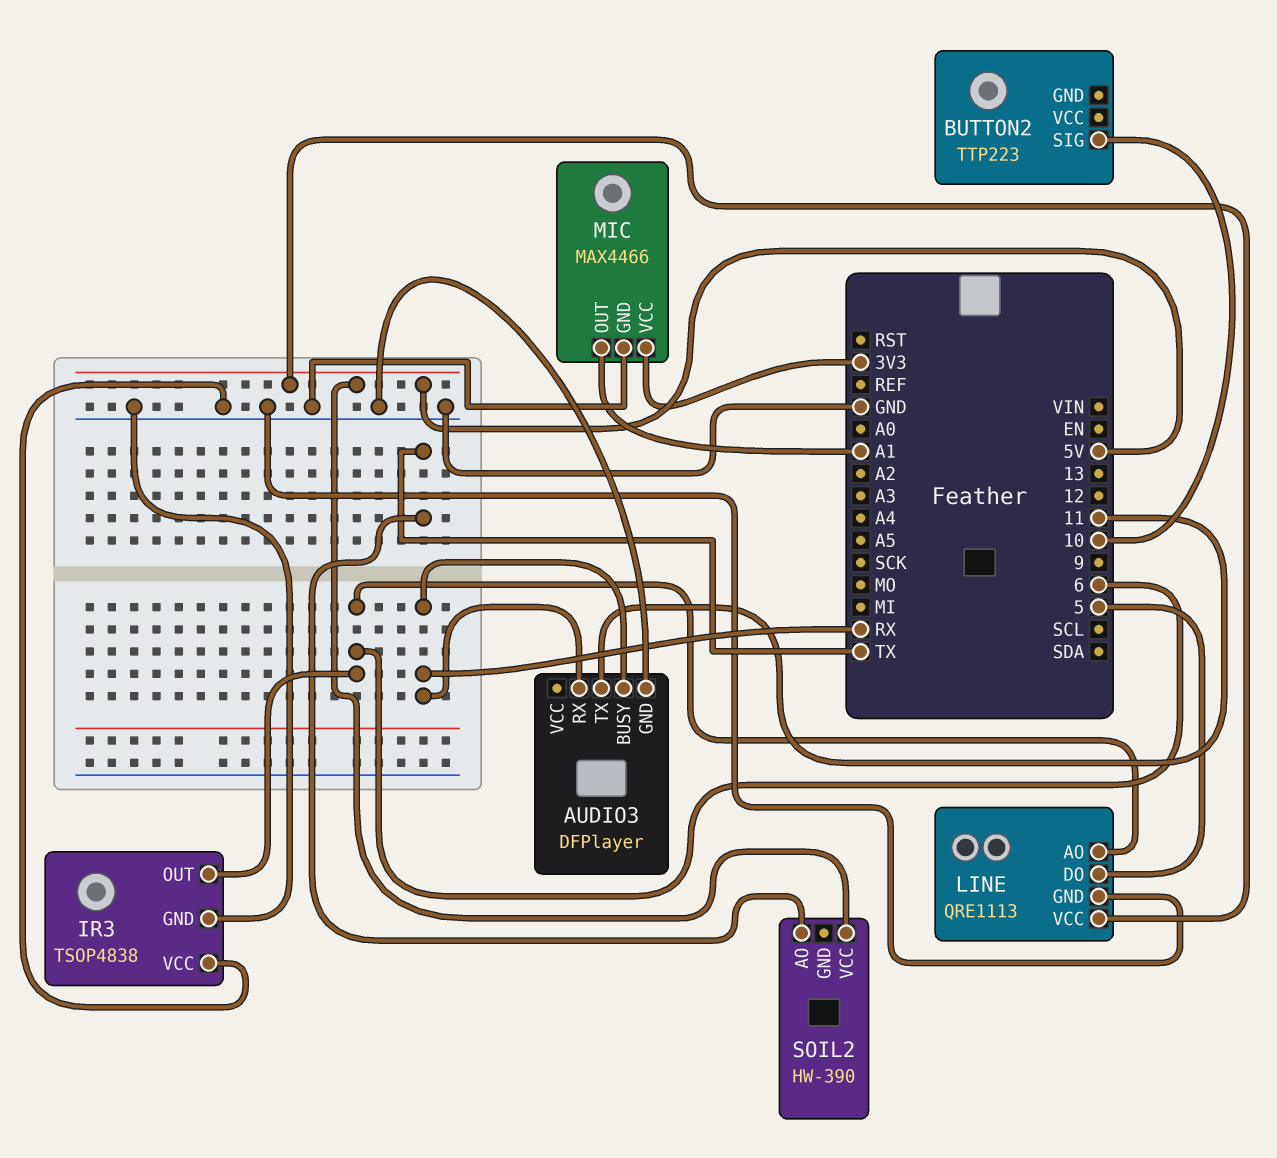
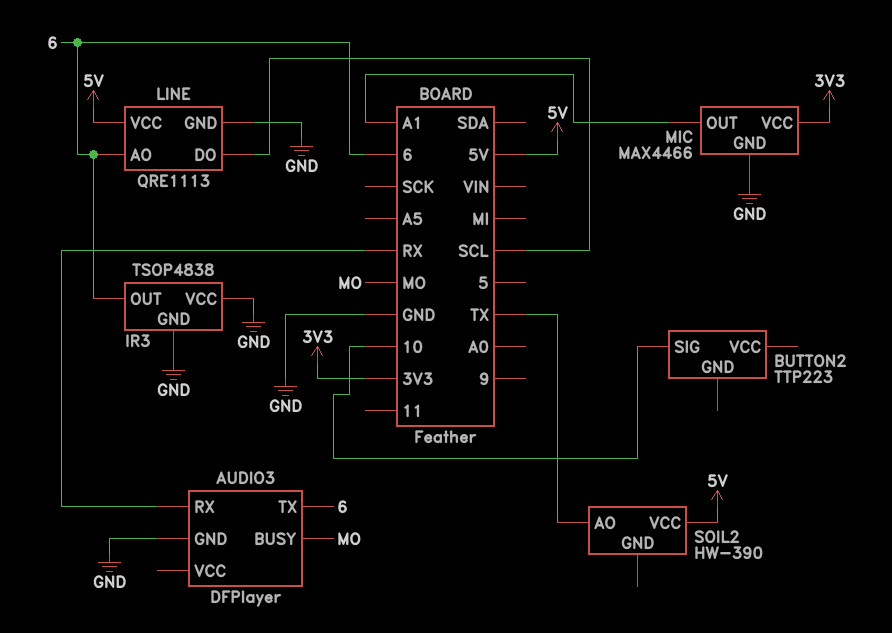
AUDIO3 pin BUSY: RX -> MO
AUDIO3 pin TX: 11 -> 6
LINE pin DO: 5 -> SCL

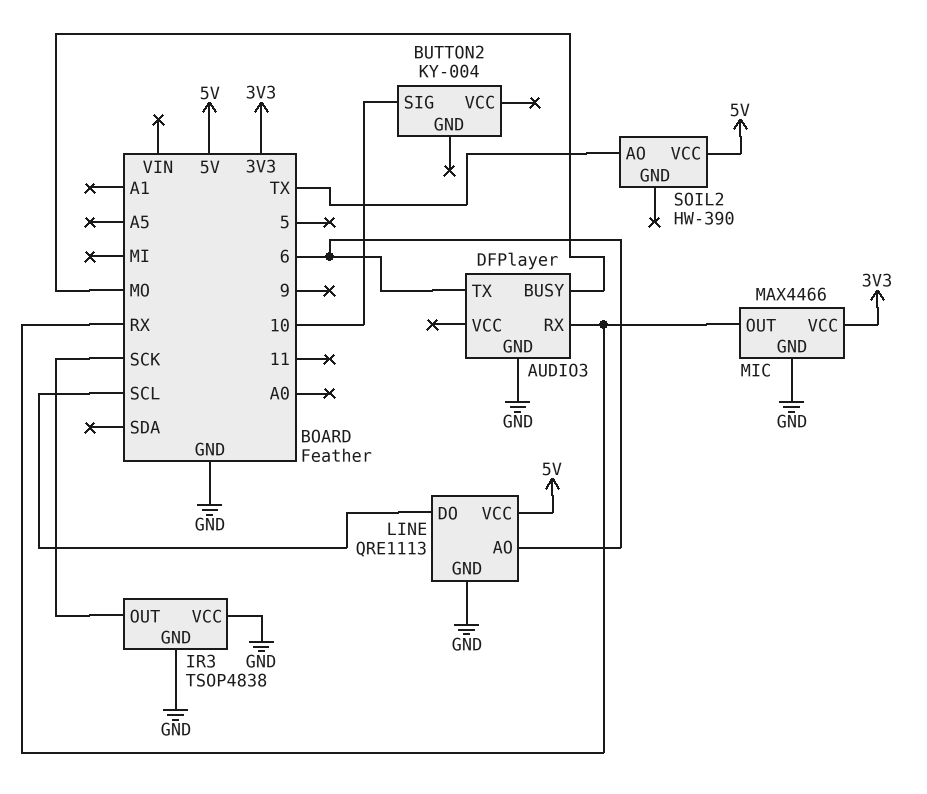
BUTTON2: TTP223 -> KY-004
IR3 pin OUT: 6 -> SCK
MIC pin OUT: A1 -> RX

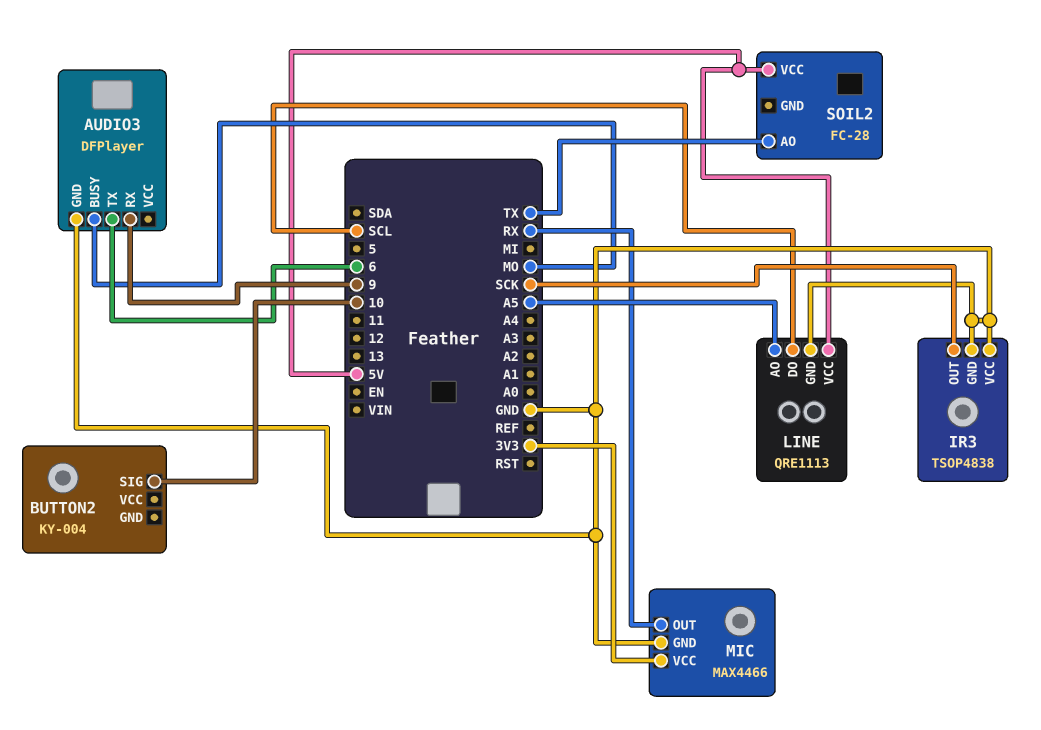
AUDIO3 pin RX: RX -> 9
LINE pin AO: 6 -> A5
SOIL2: HW-390 -> FC-28

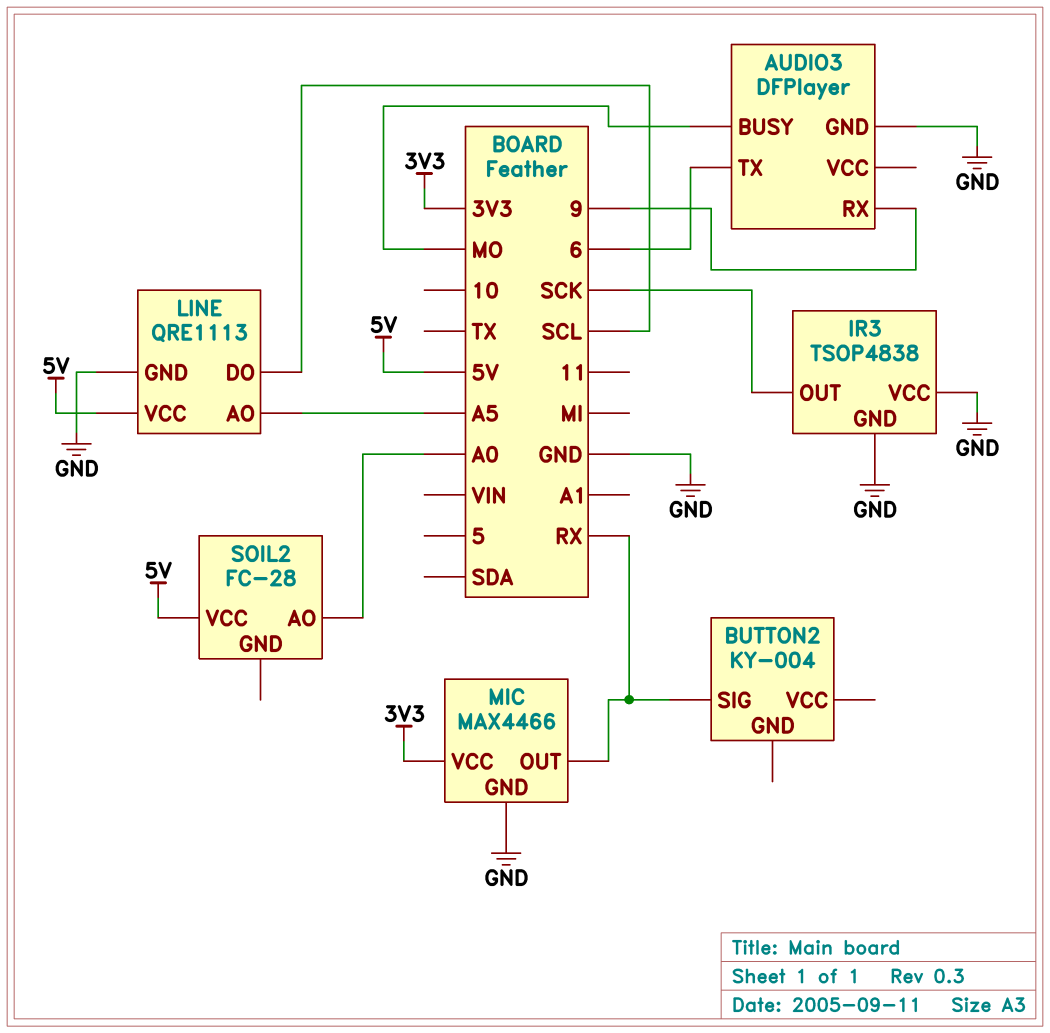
BUTTON2 pin SIG: 10 -> RX
SOIL2 pin AO: TX -> A0

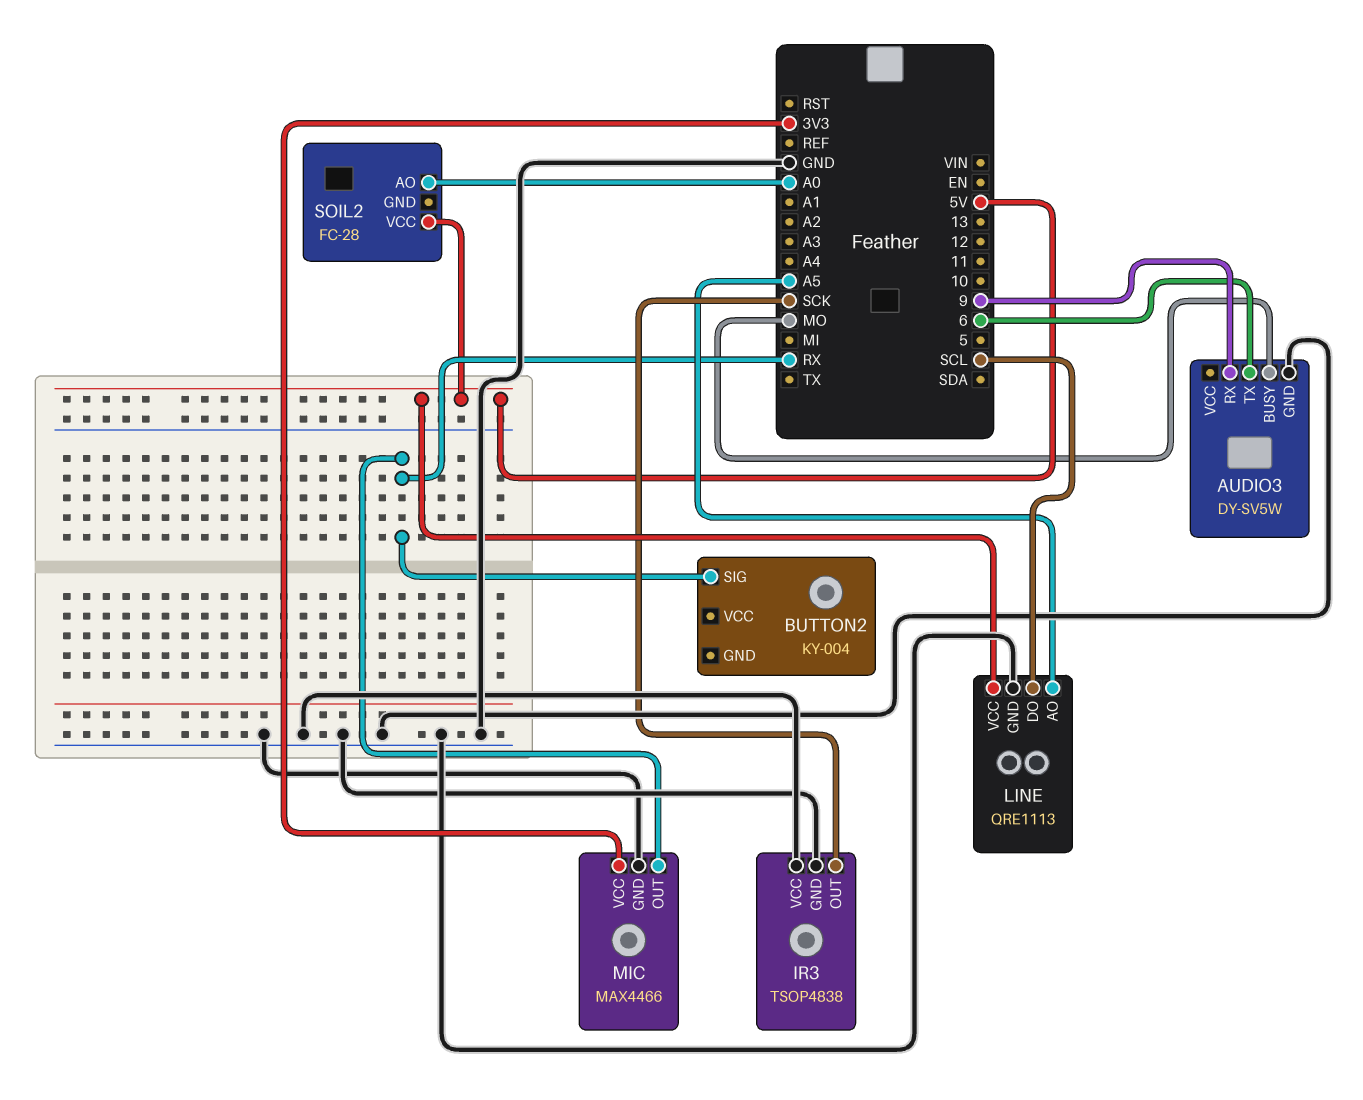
AUDIO3: DFPlayer -> DY-SV5W

